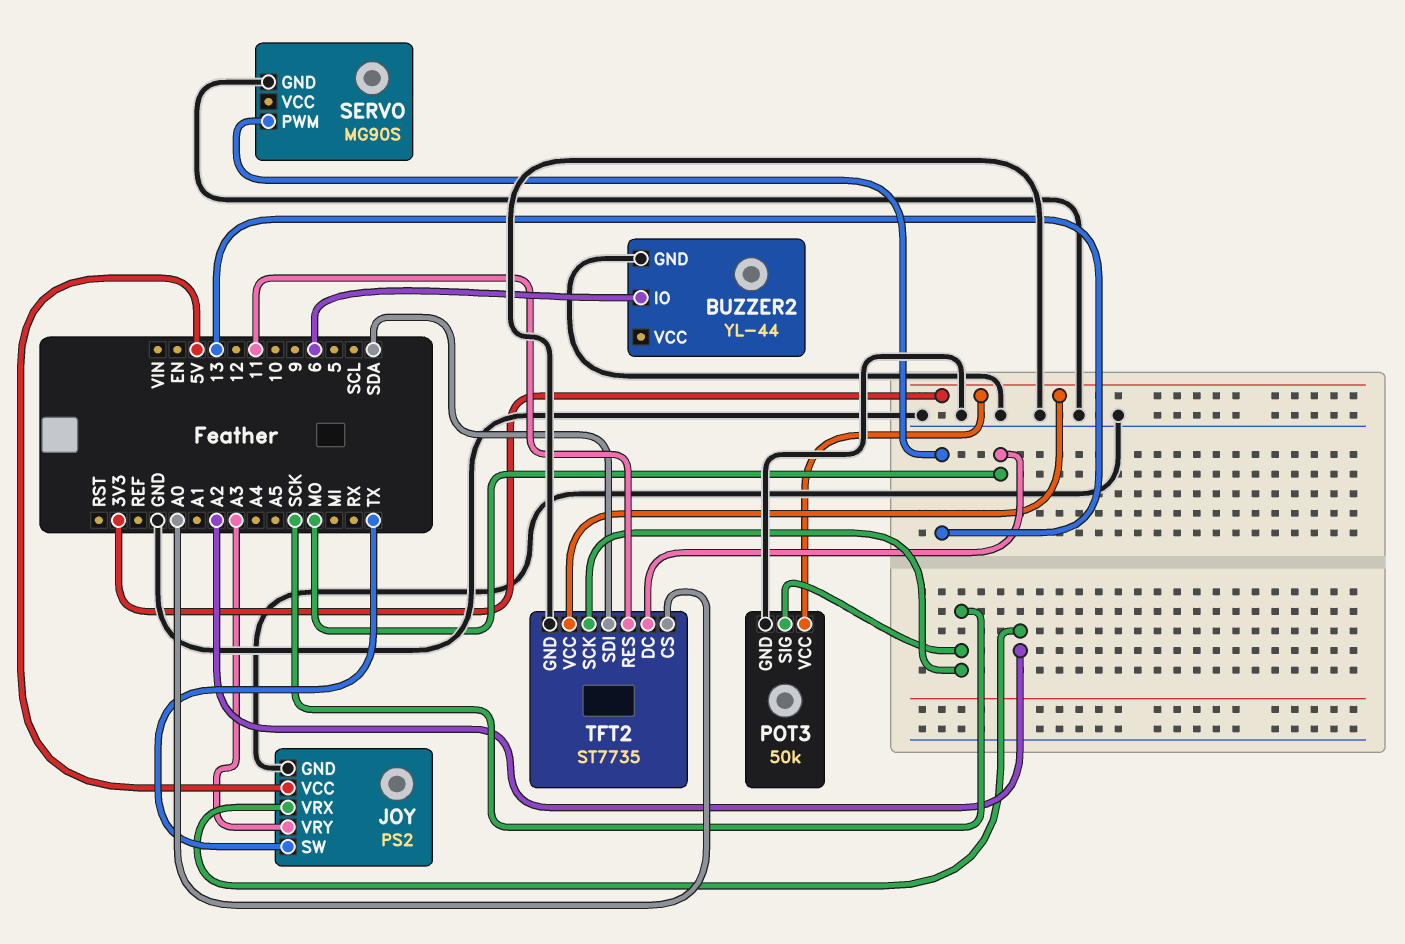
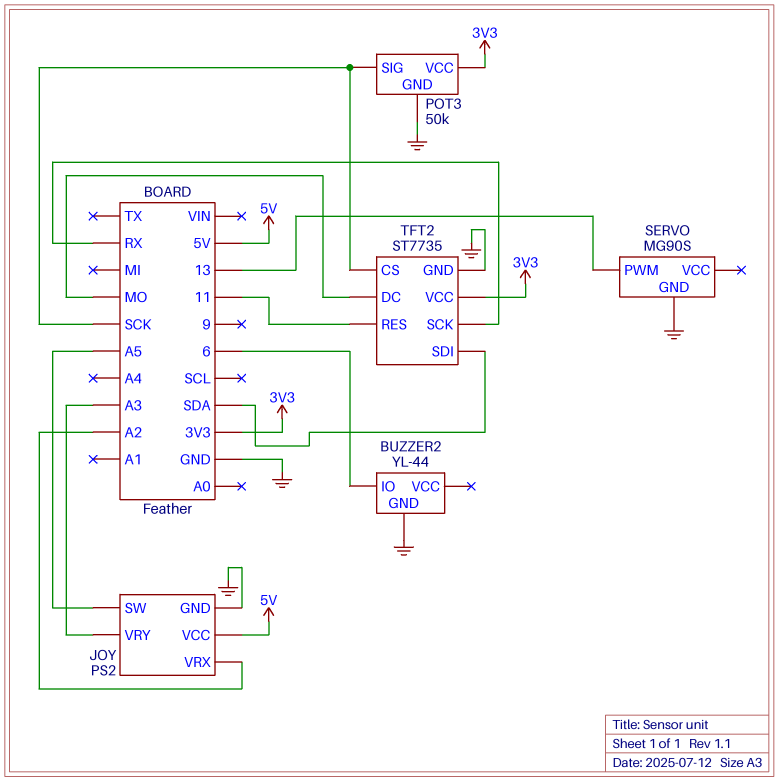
JOY pin SW: TX -> A5
TFT2 pin CS: A0 -> SCK
TFT2 pin SCK: SCK -> RX

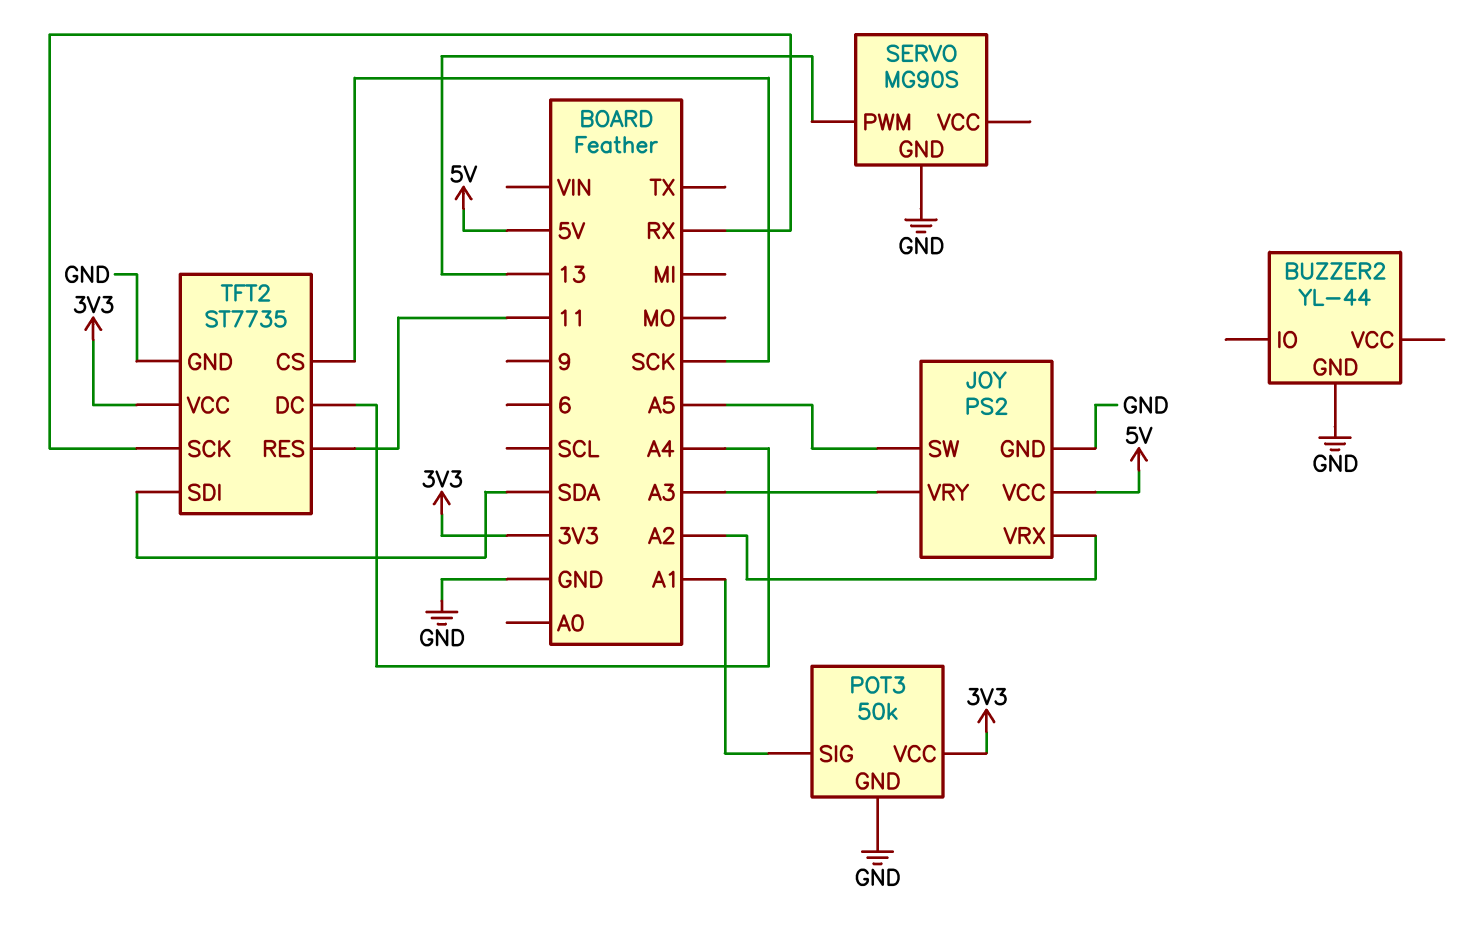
BUZZER2 pin IO: 6 -> none
POT3 pin SIG: SCK -> A1
TFT2 pin DC: MO -> A4

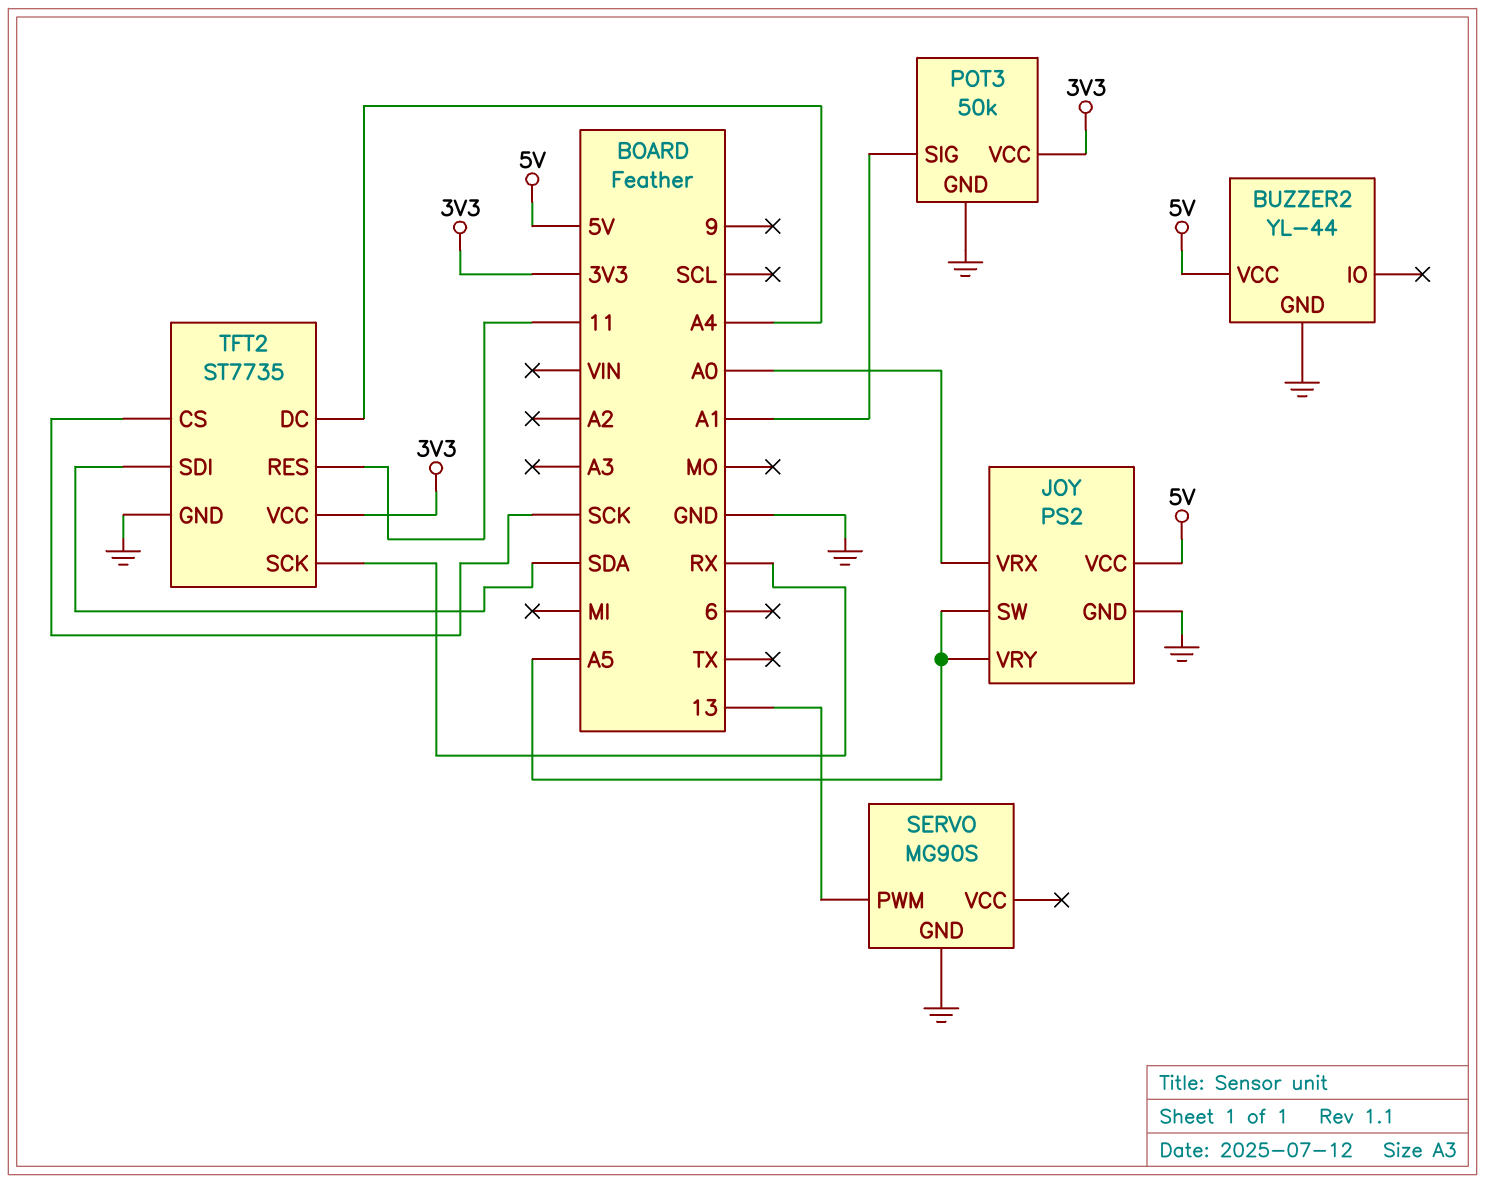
BUZZER2 pin VCC: none -> 5V
JOY pin VRX: A2 -> A0
JOY pin VRY: A3 -> A5

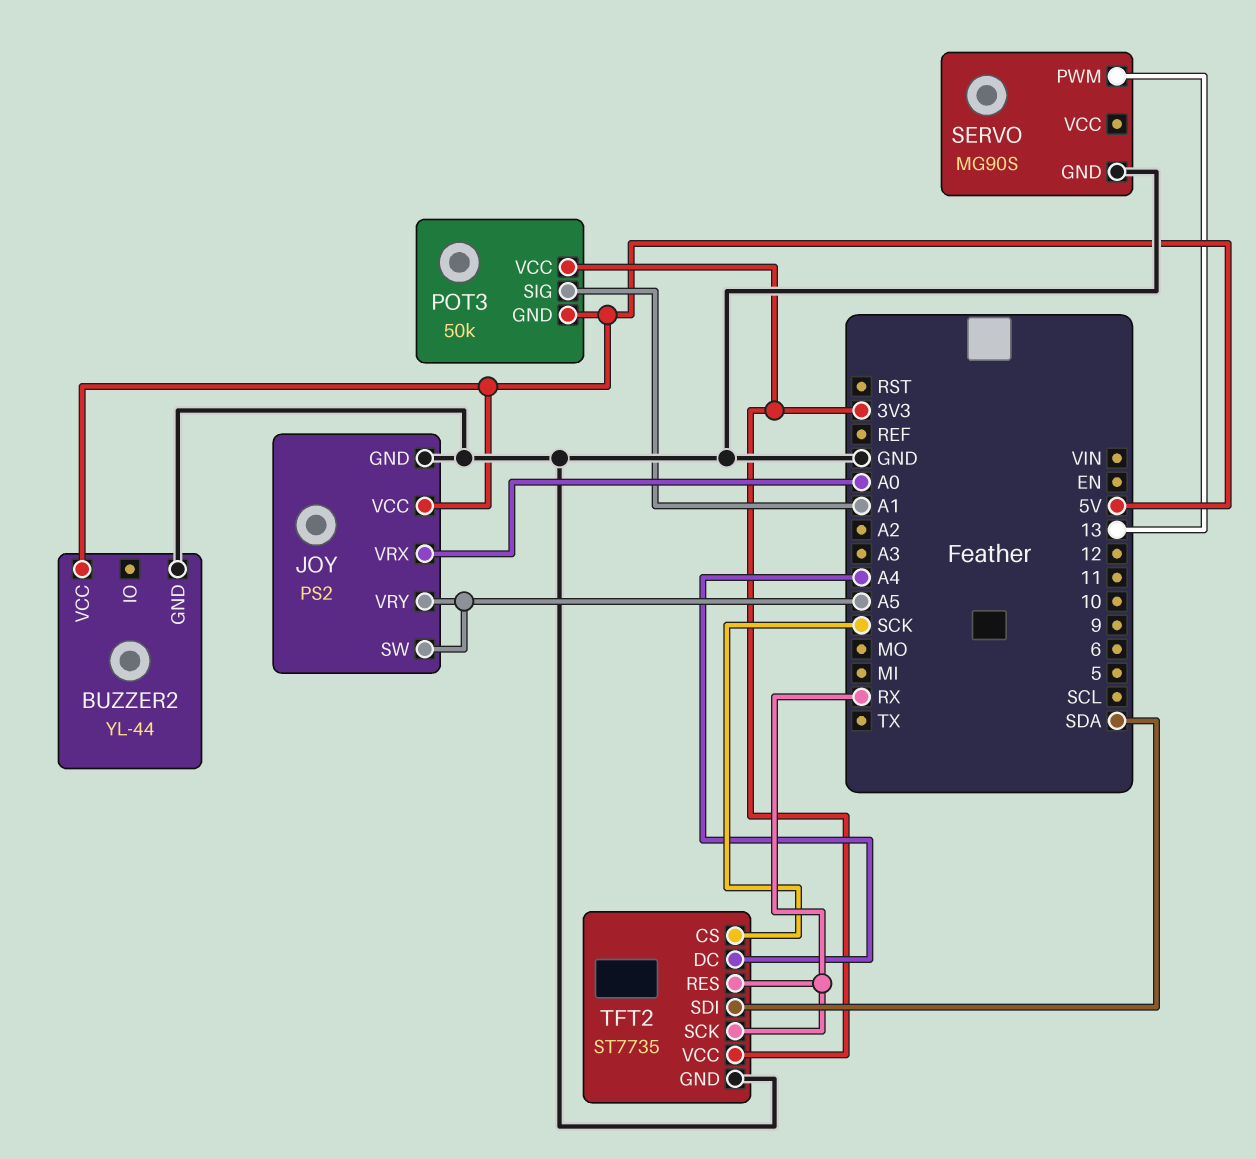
POT3 pin GND: GND -> 5V
TFT2 pin RES: 11 -> RX

